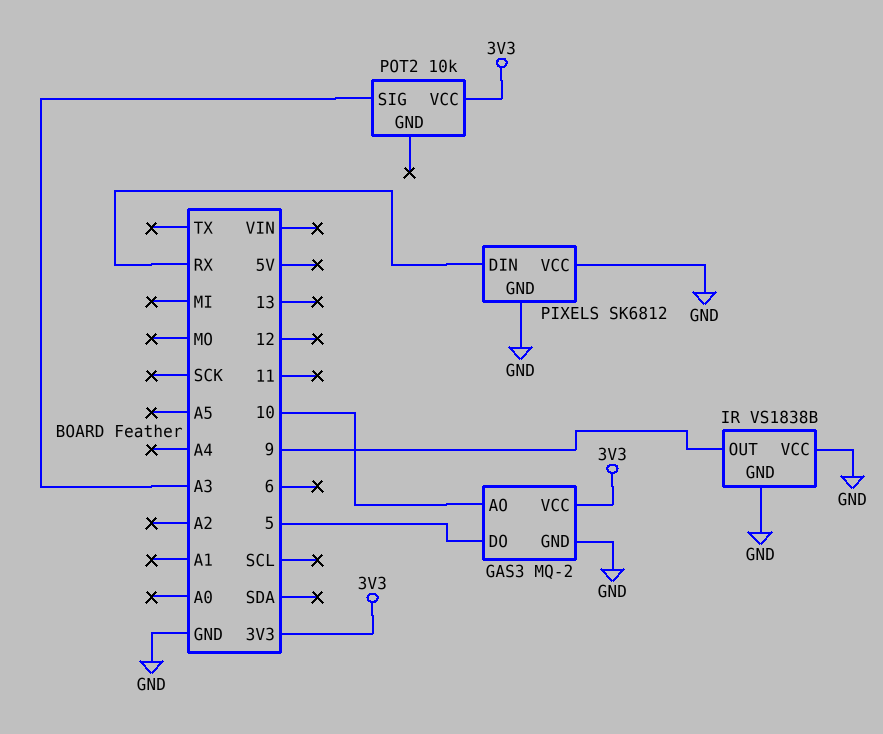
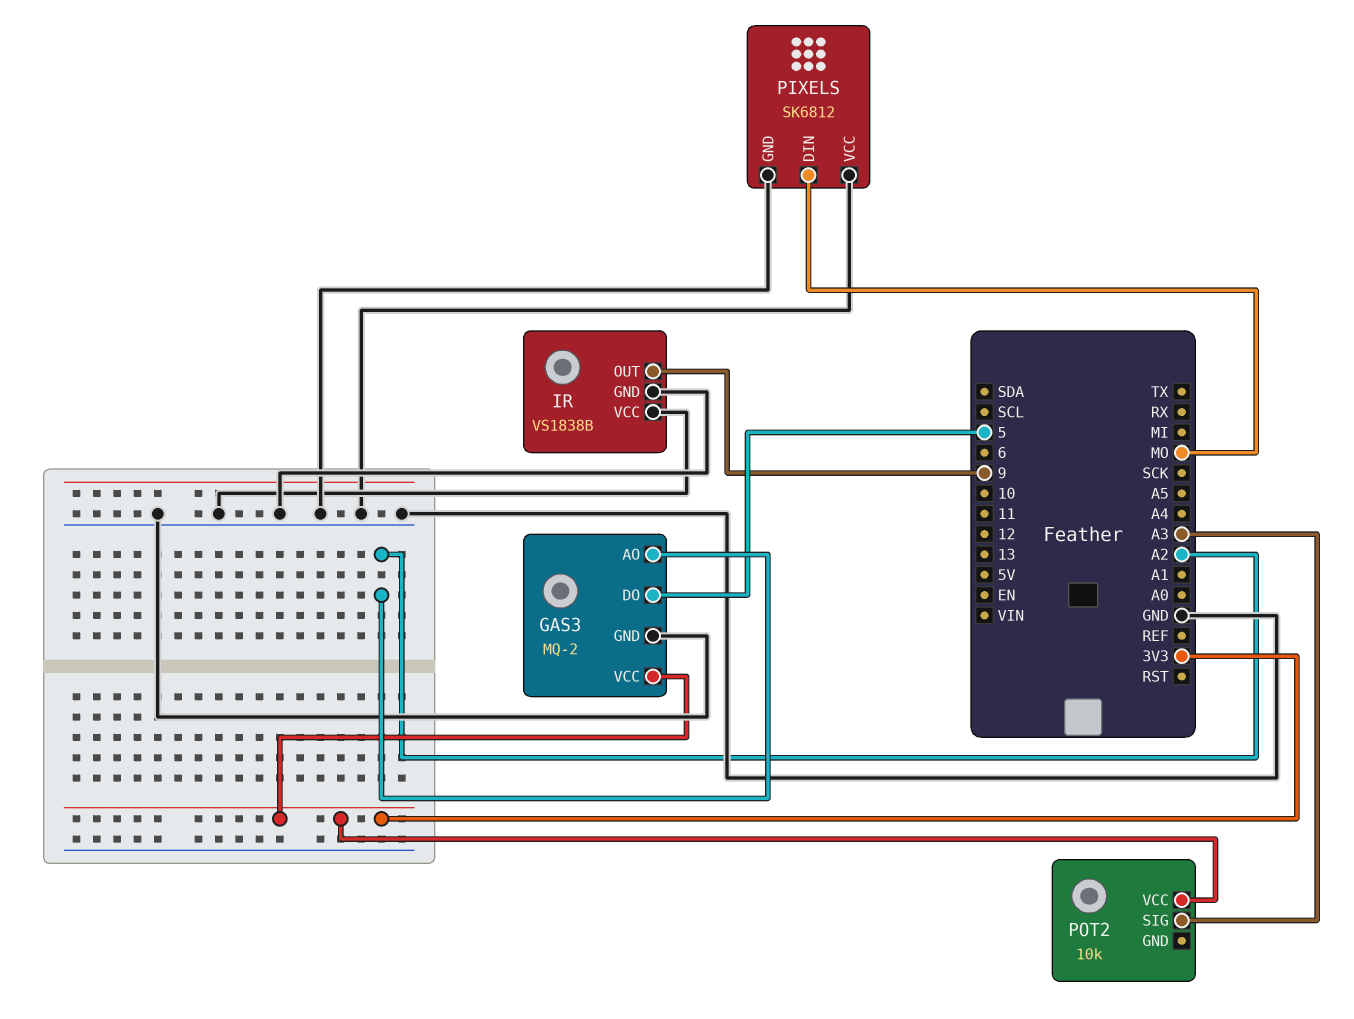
GAS3 pin AO: 10 -> A2
PIXELS pin DIN: RX -> MO

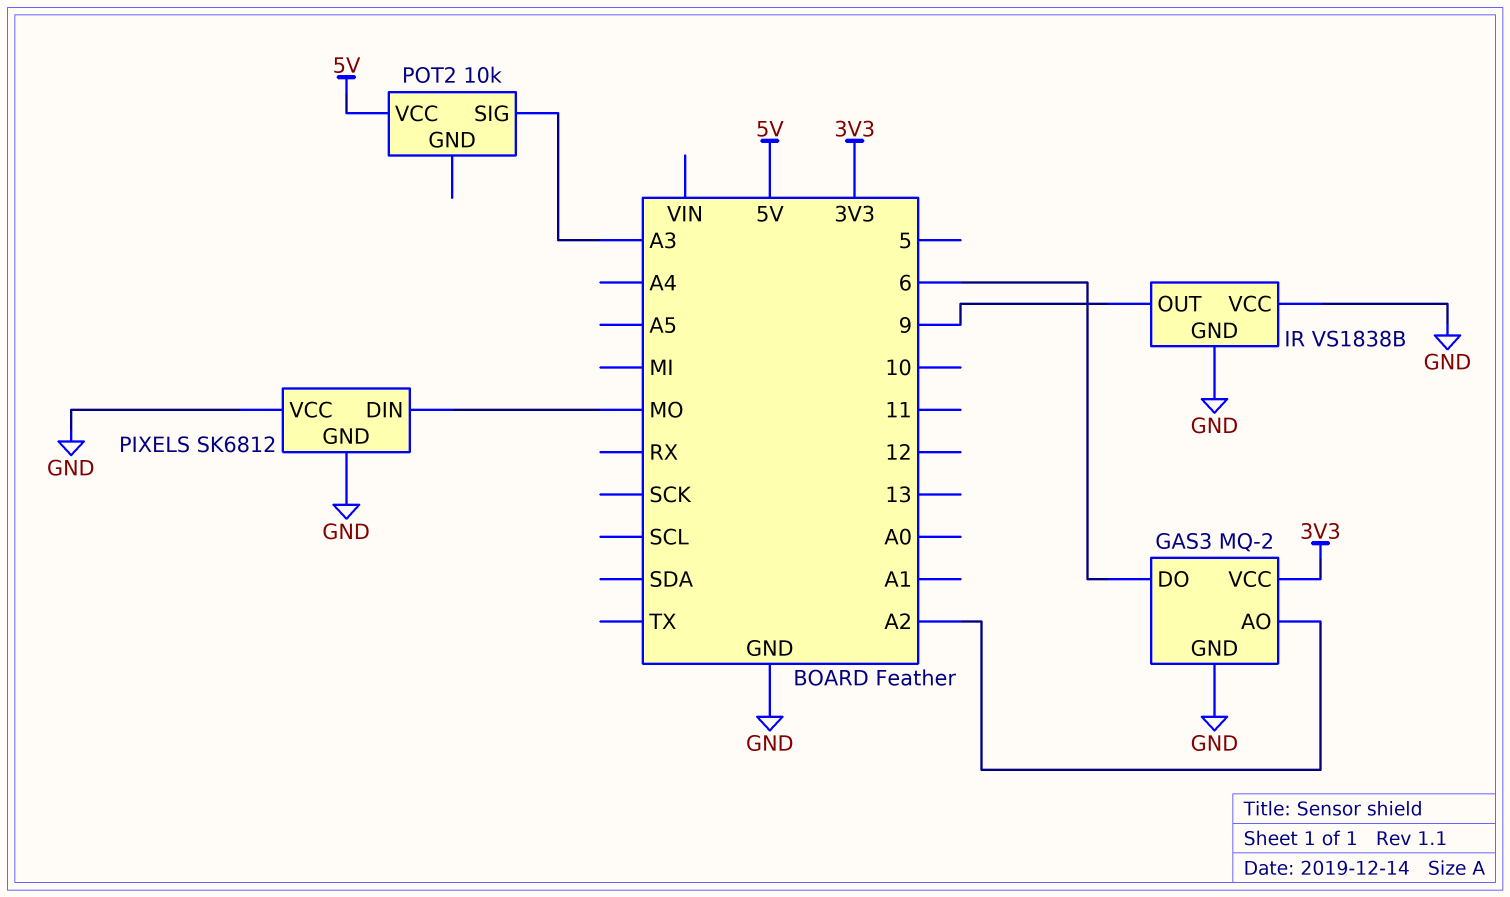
GAS3 pin DO: 5 -> 6
POT2 pin VCC: 3V3 -> 5V

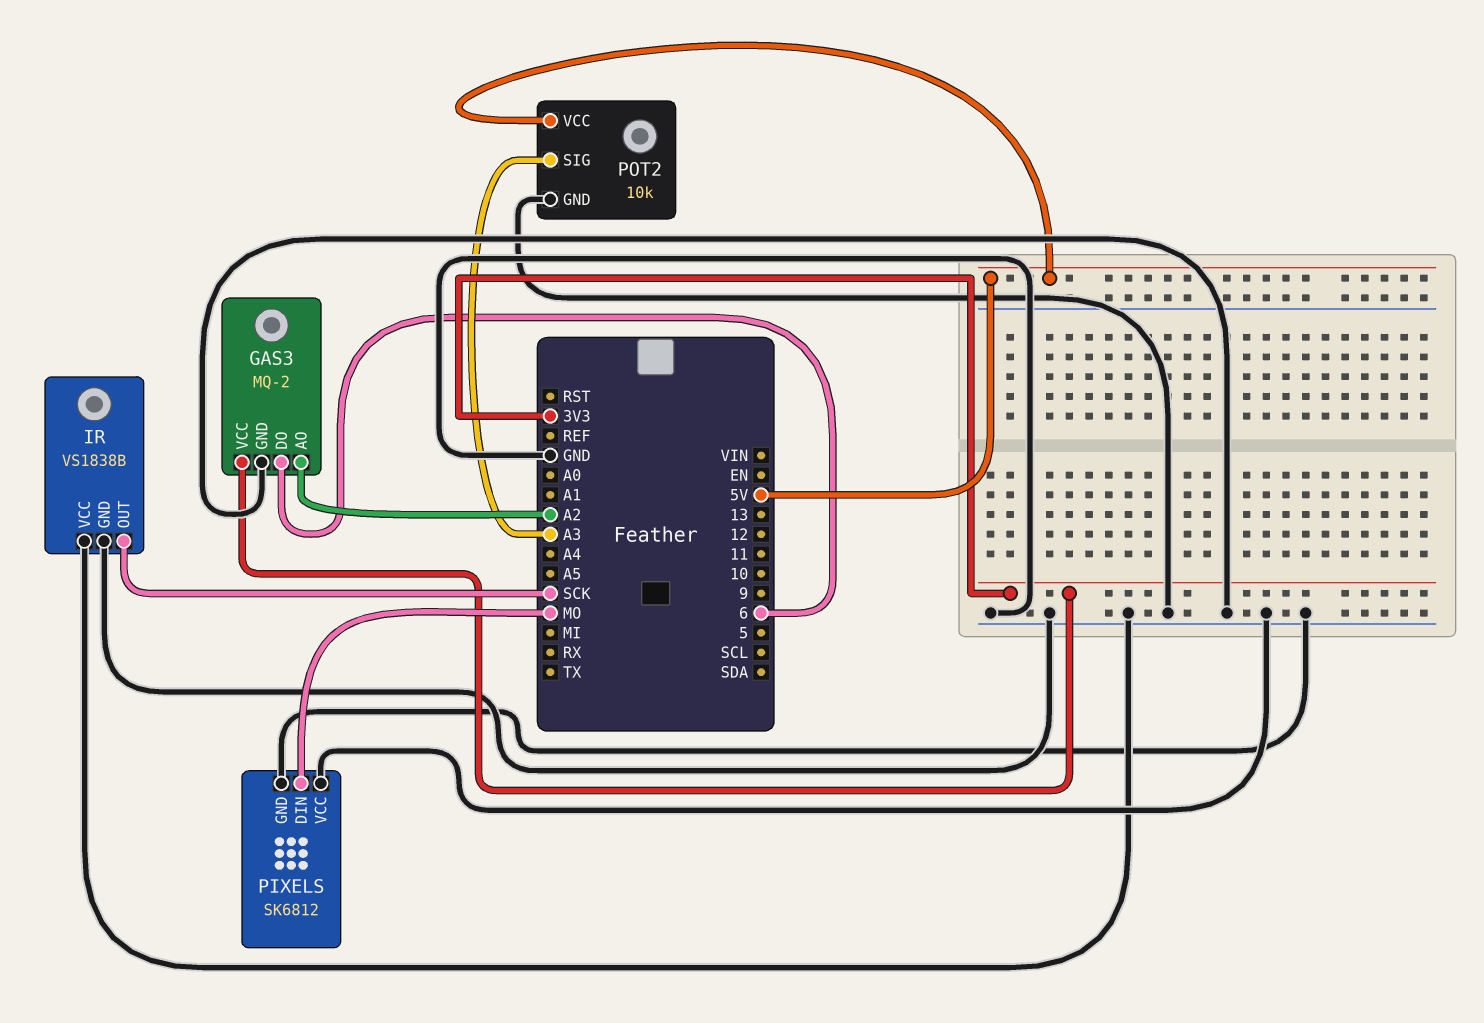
IR pin OUT: 9 -> SCK
POT2 pin GND: none -> GND

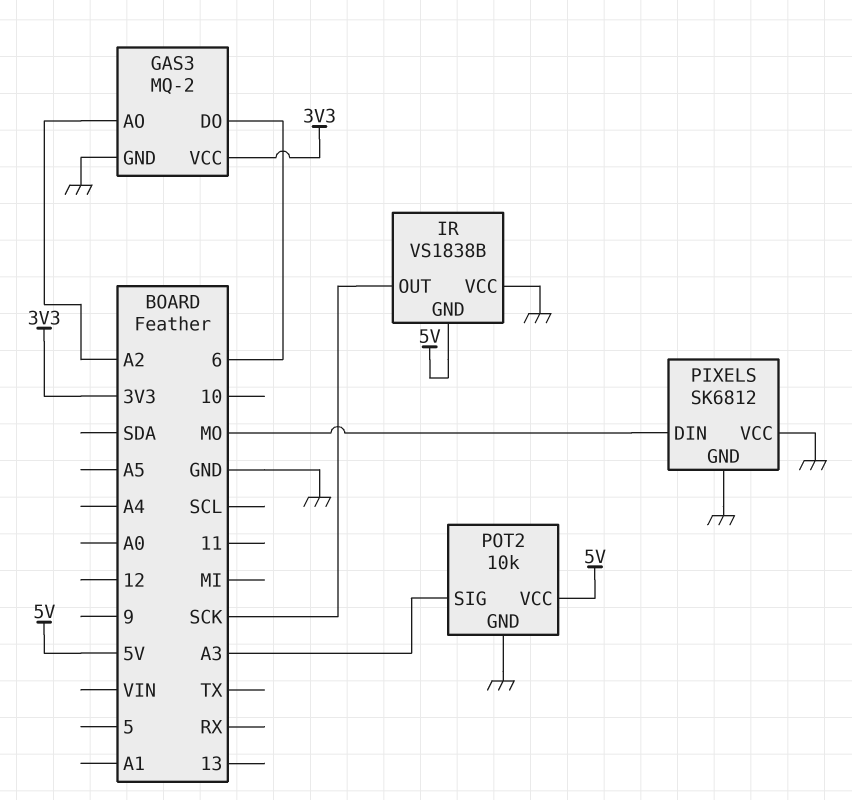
IR pin GND: GND -> 5V

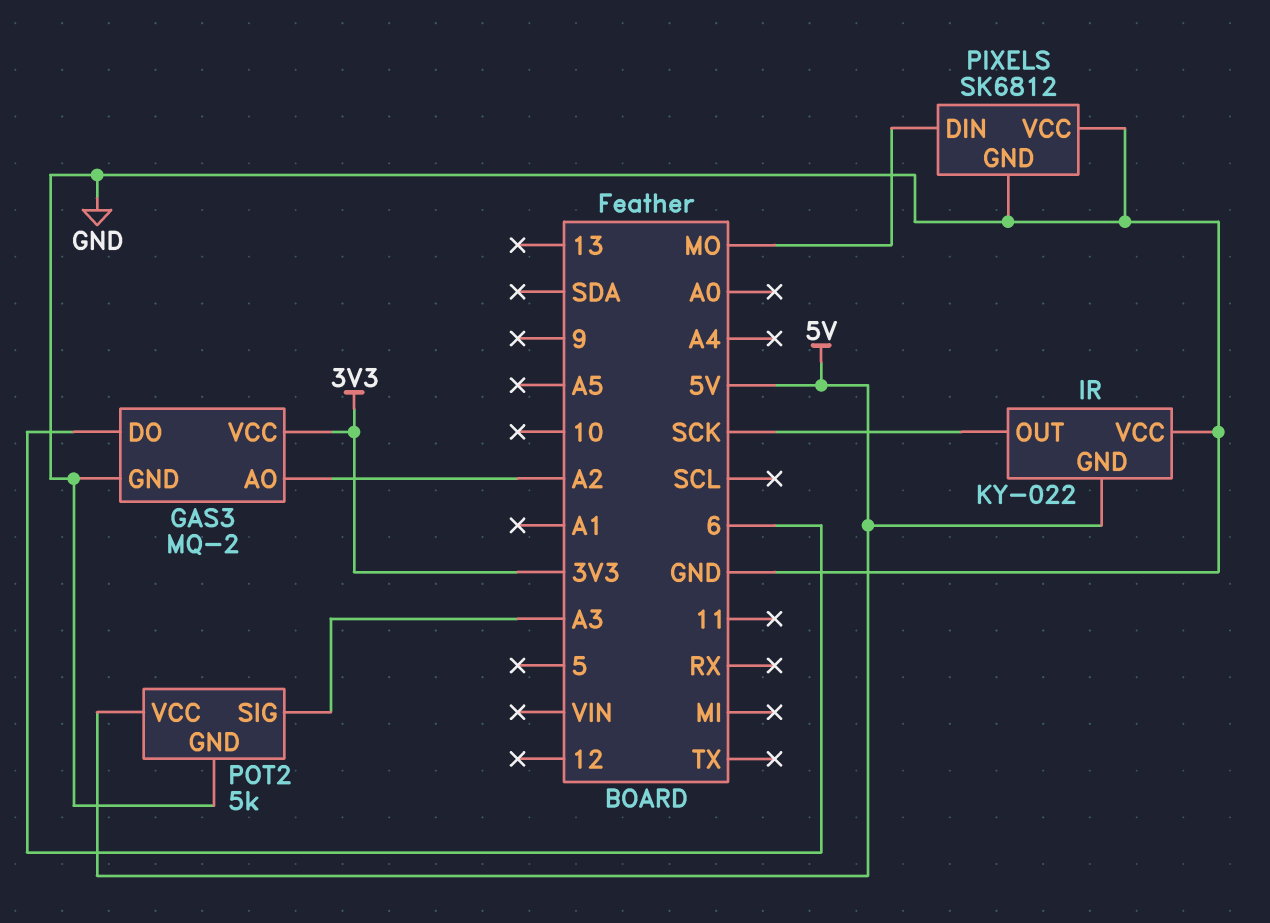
IR: VS1838B -> KY-022
POT2: 10k -> 5k

